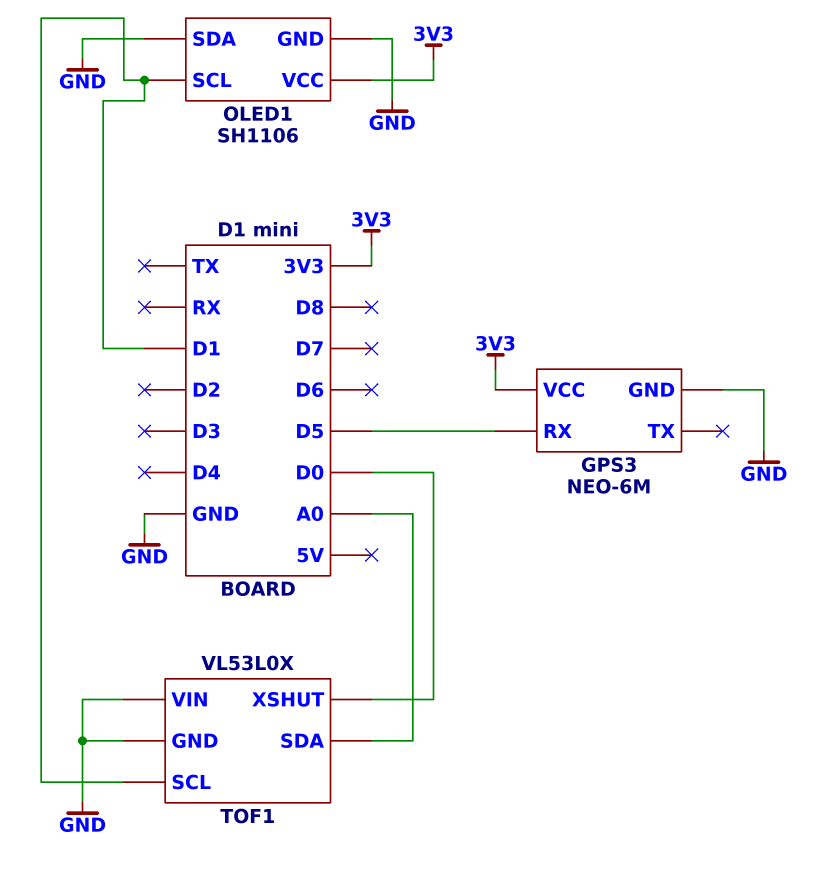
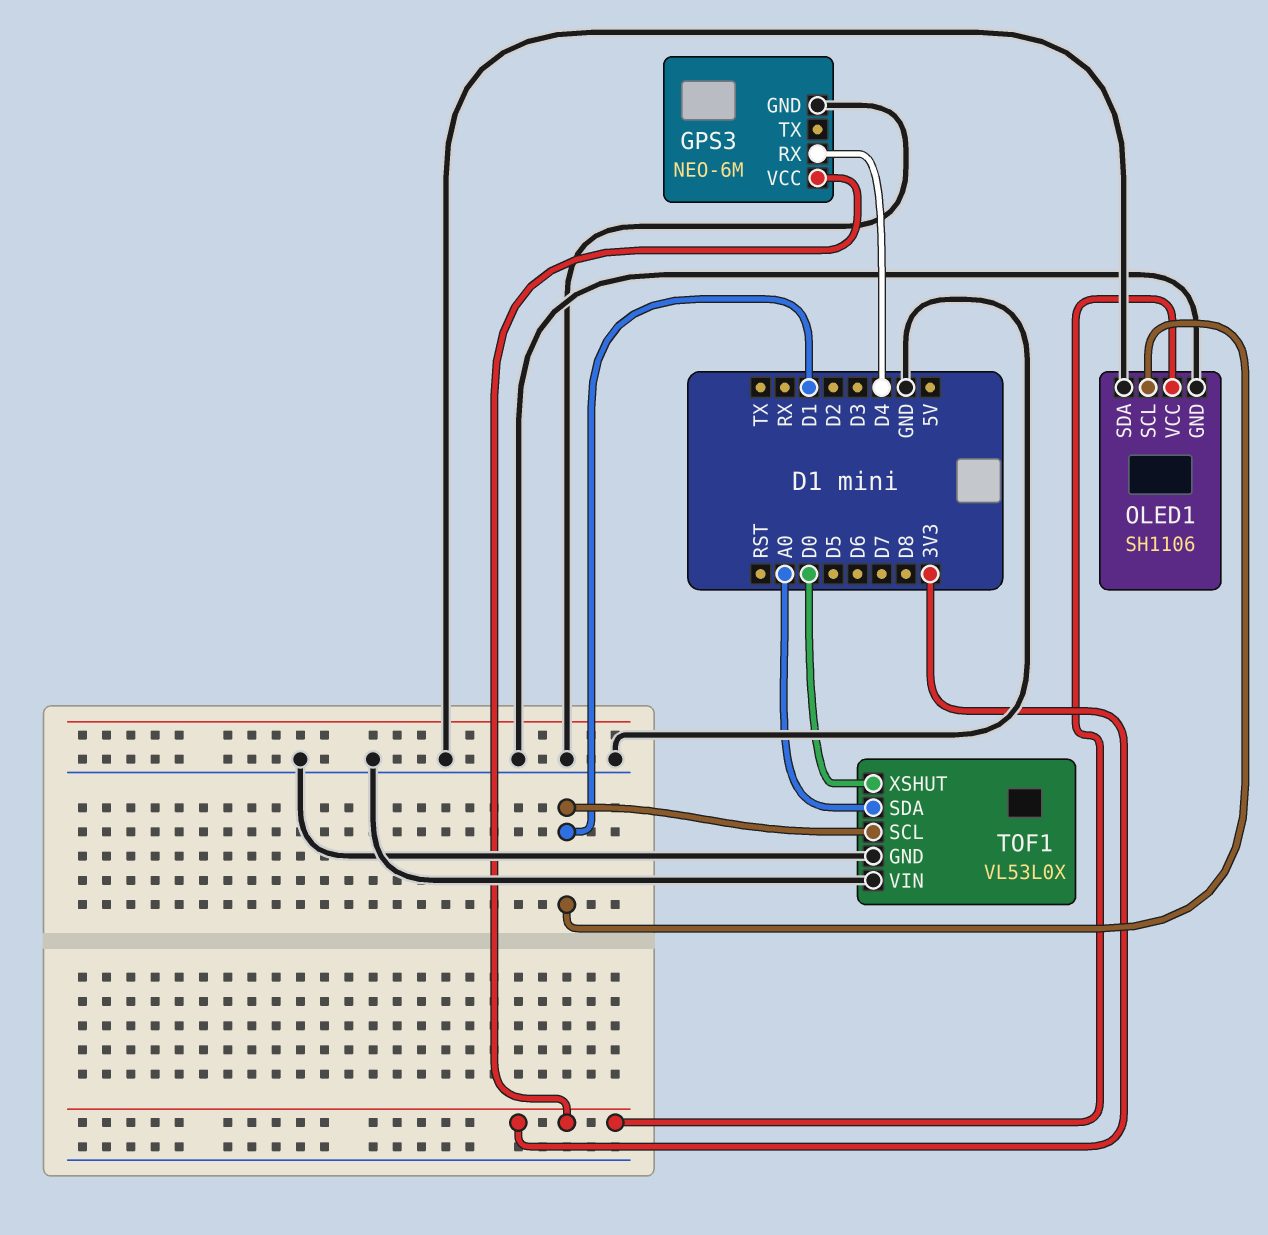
GPS3 pin RX: D5 -> D4

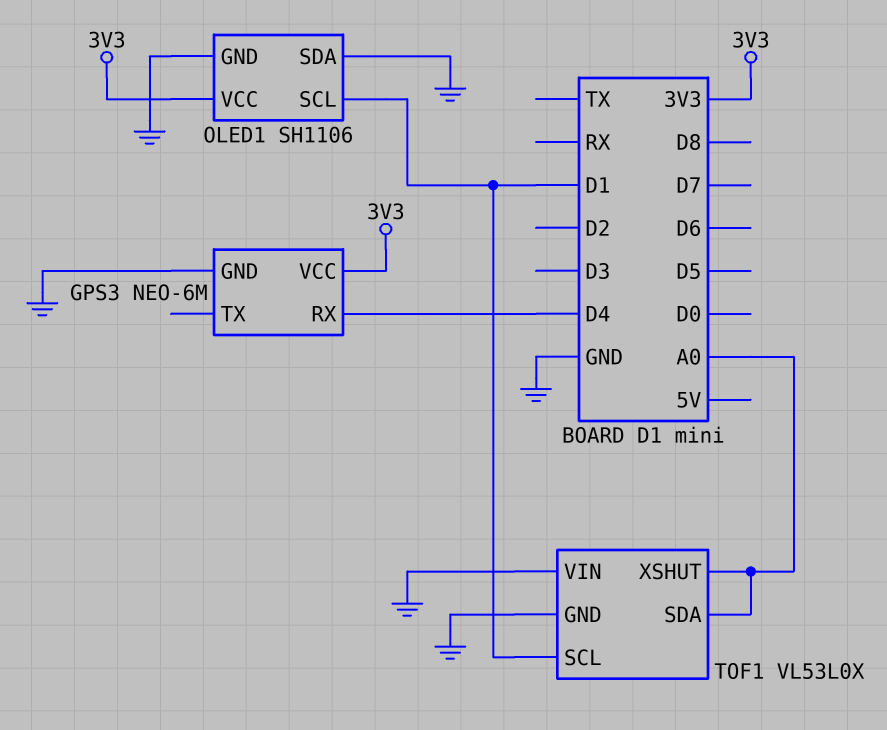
TOF1 pin XSHUT: D0 -> A0

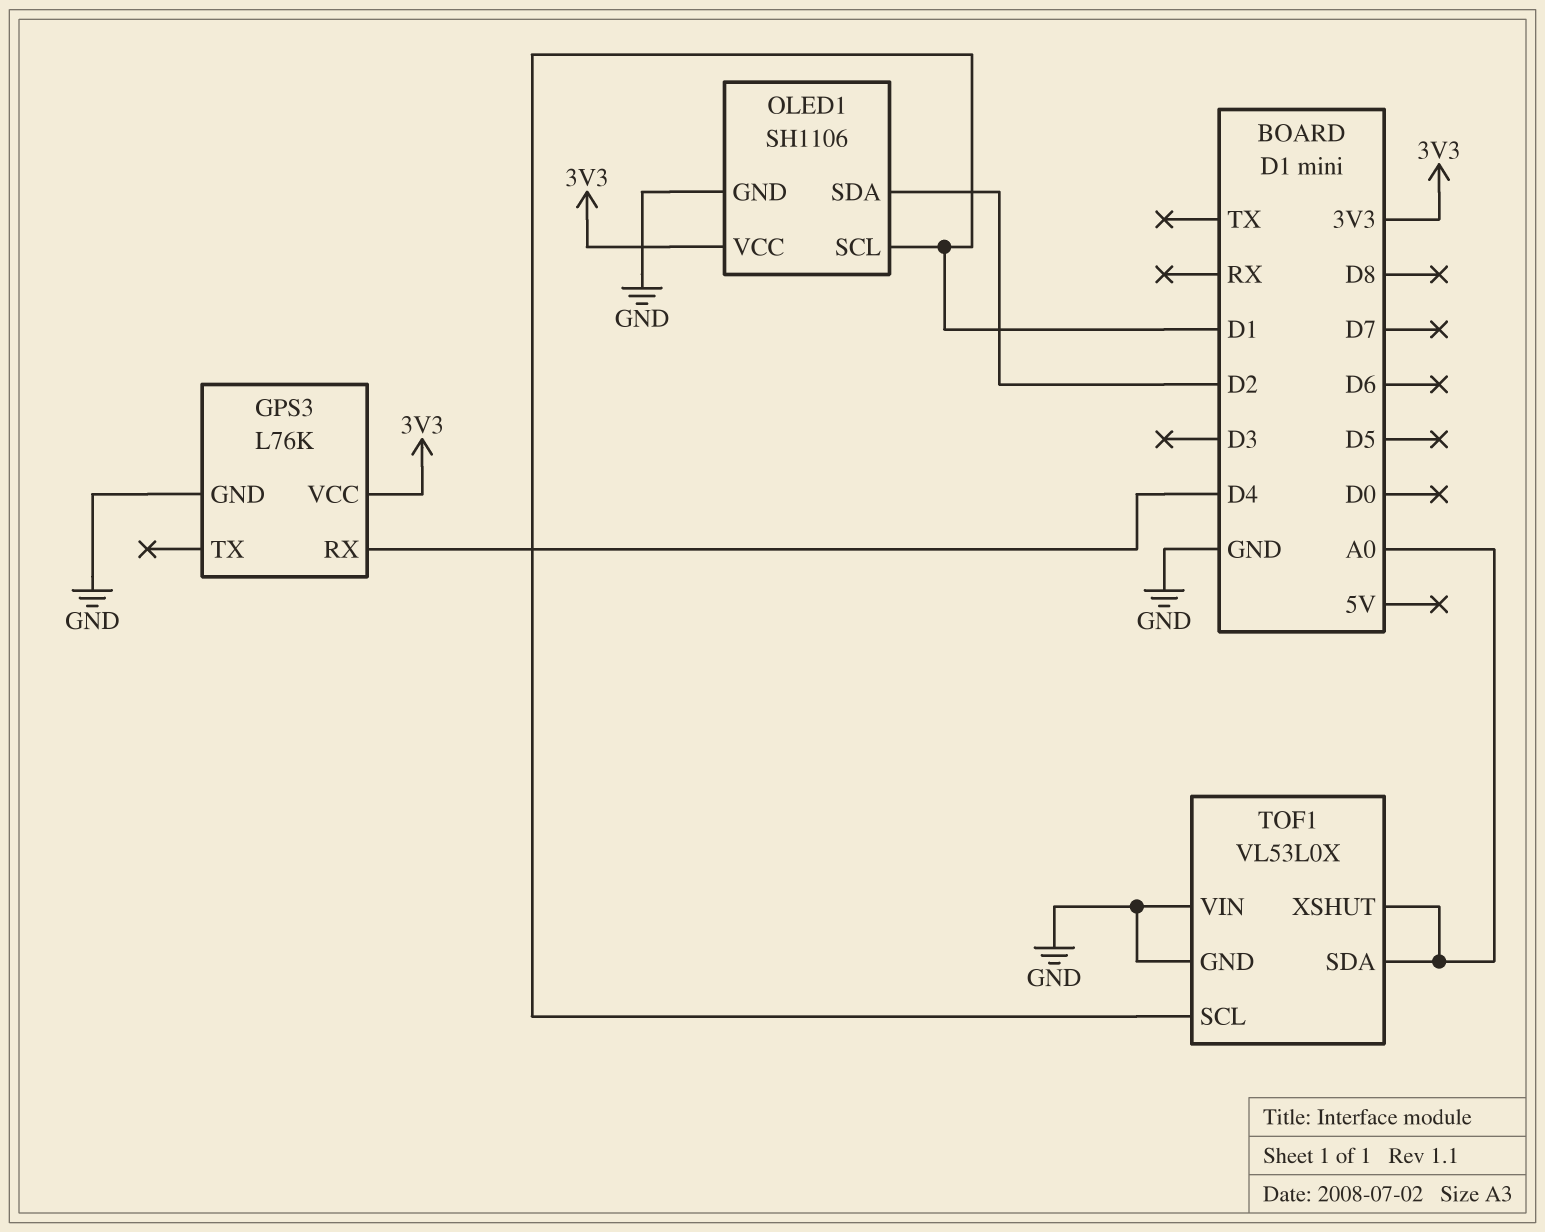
GPS3: NEO-6M -> L76K
OLED1 pin SDA: GND -> D2

